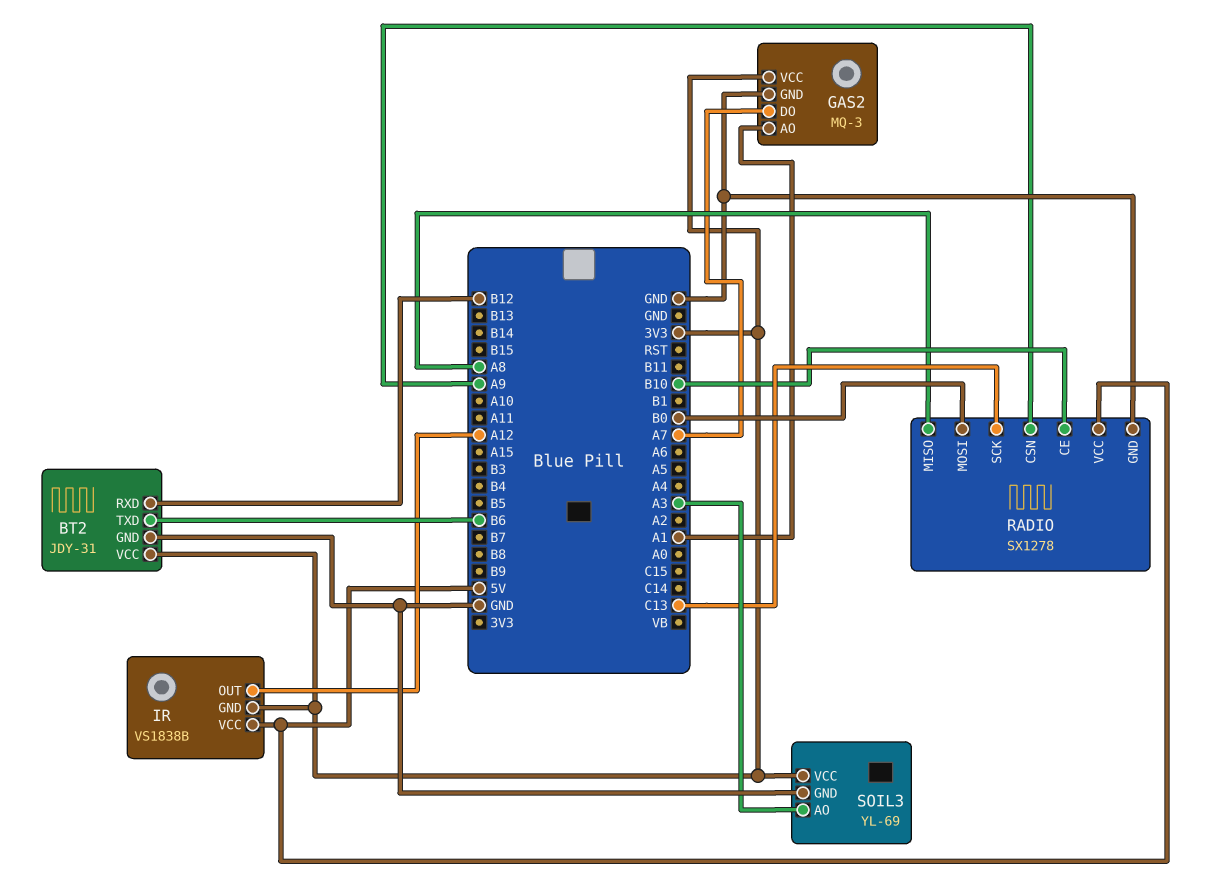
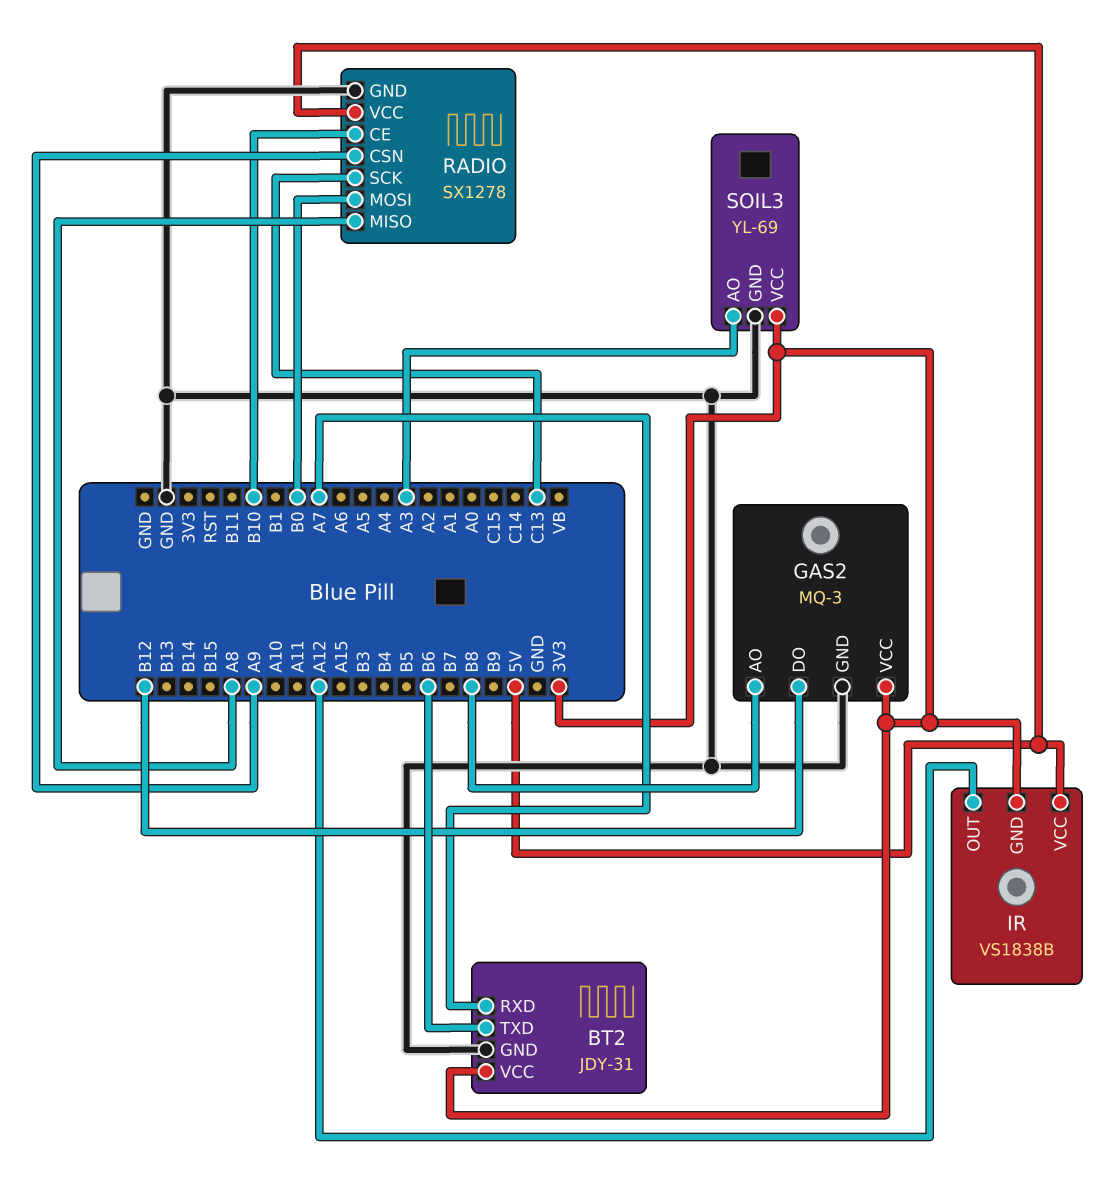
BT2 pin RXD: B12 -> A7
GAS2 pin AO: A1 -> B8
GAS2 pin DO: A7 -> B12

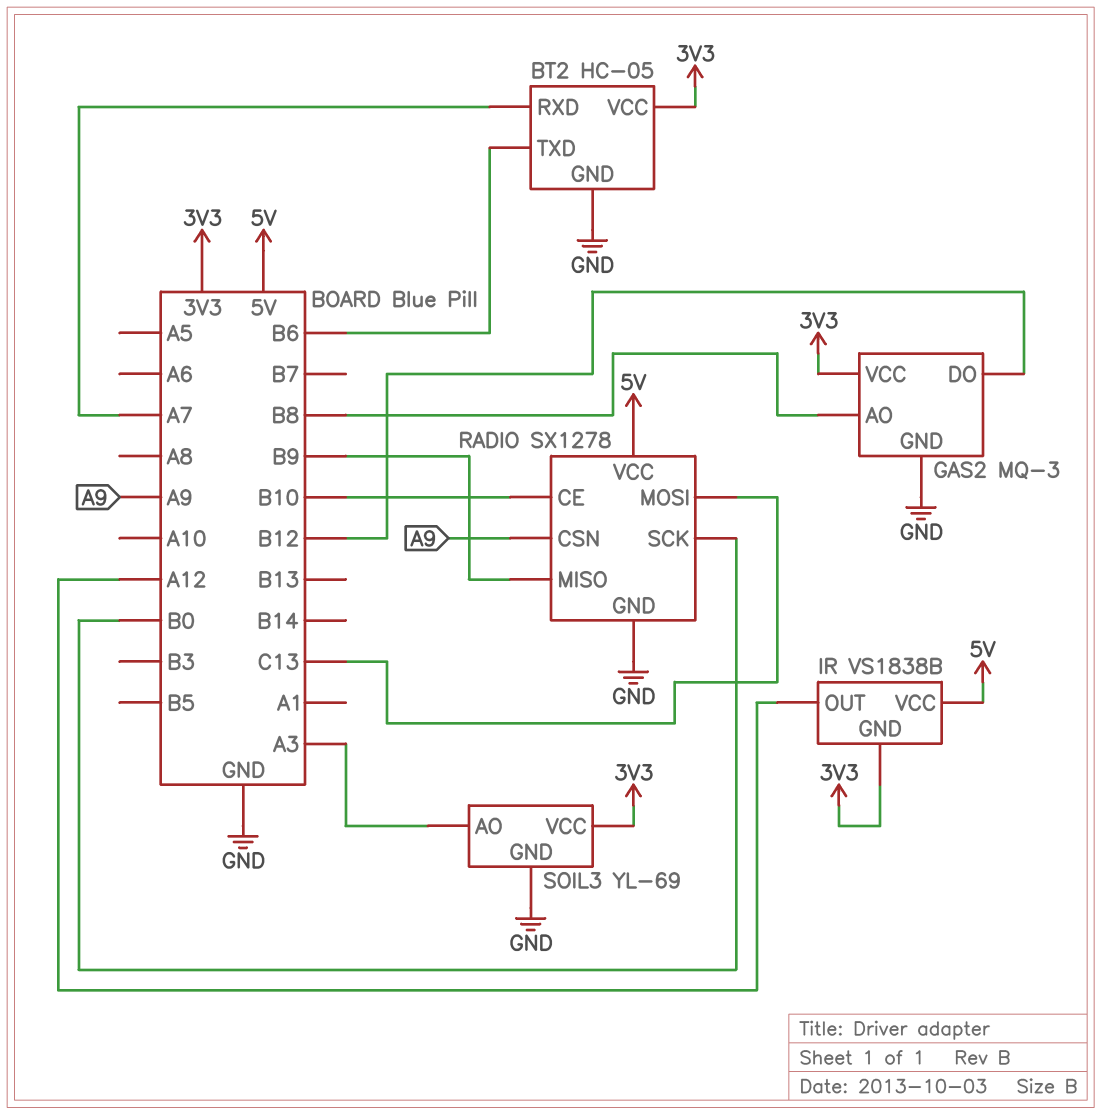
BT2: JDY-31 -> HC-05
RADIO pin MISO: A8 -> B9
RADIO pin MOSI: B0 -> C13
RADIO pin SCK: C13 -> B0

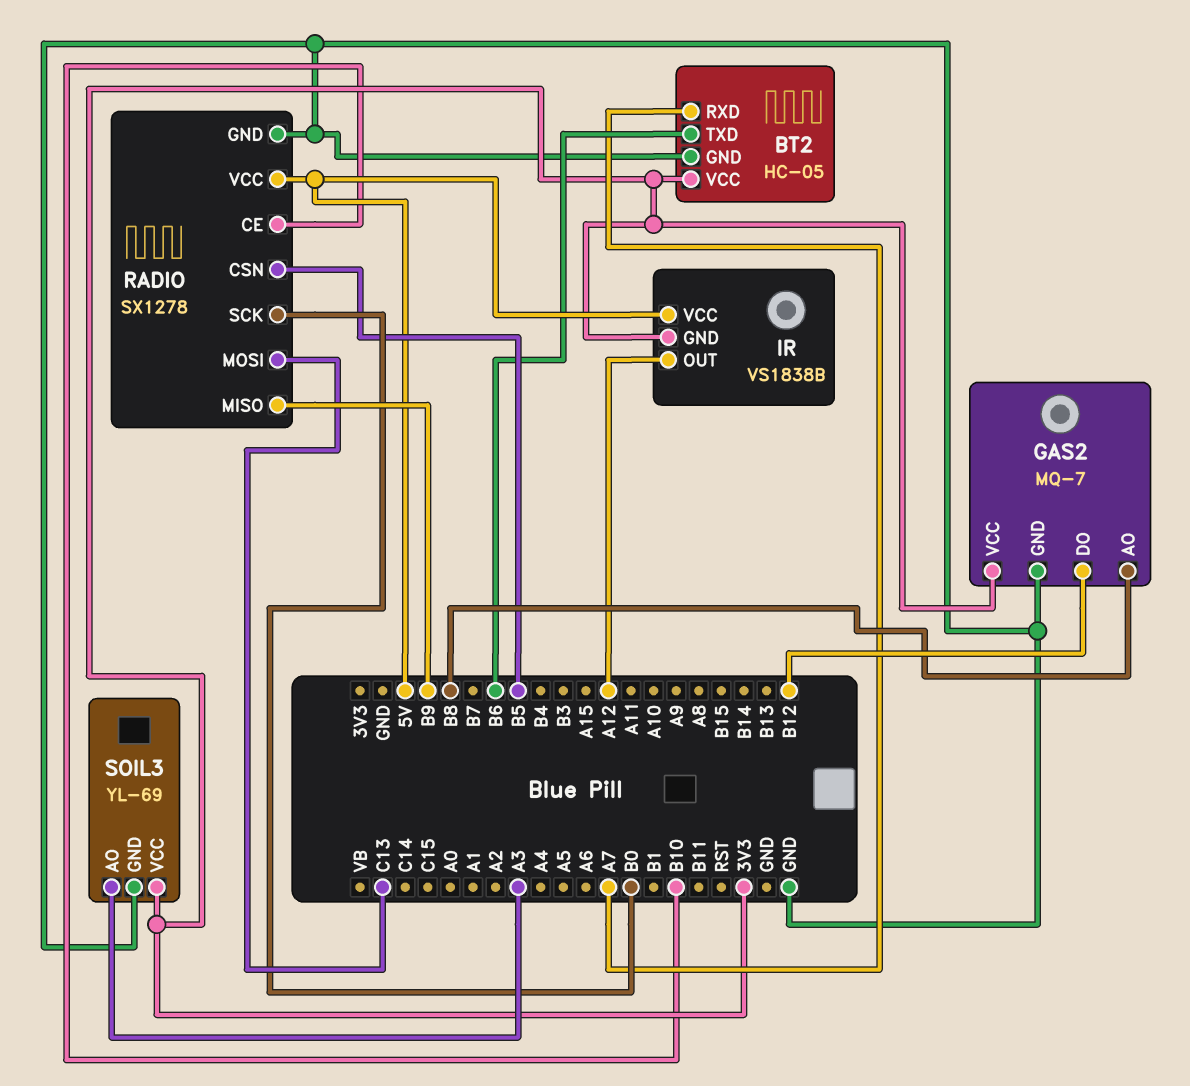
GAS2: MQ-3 -> MQ-7
RADIO pin CSN: A9 -> B5

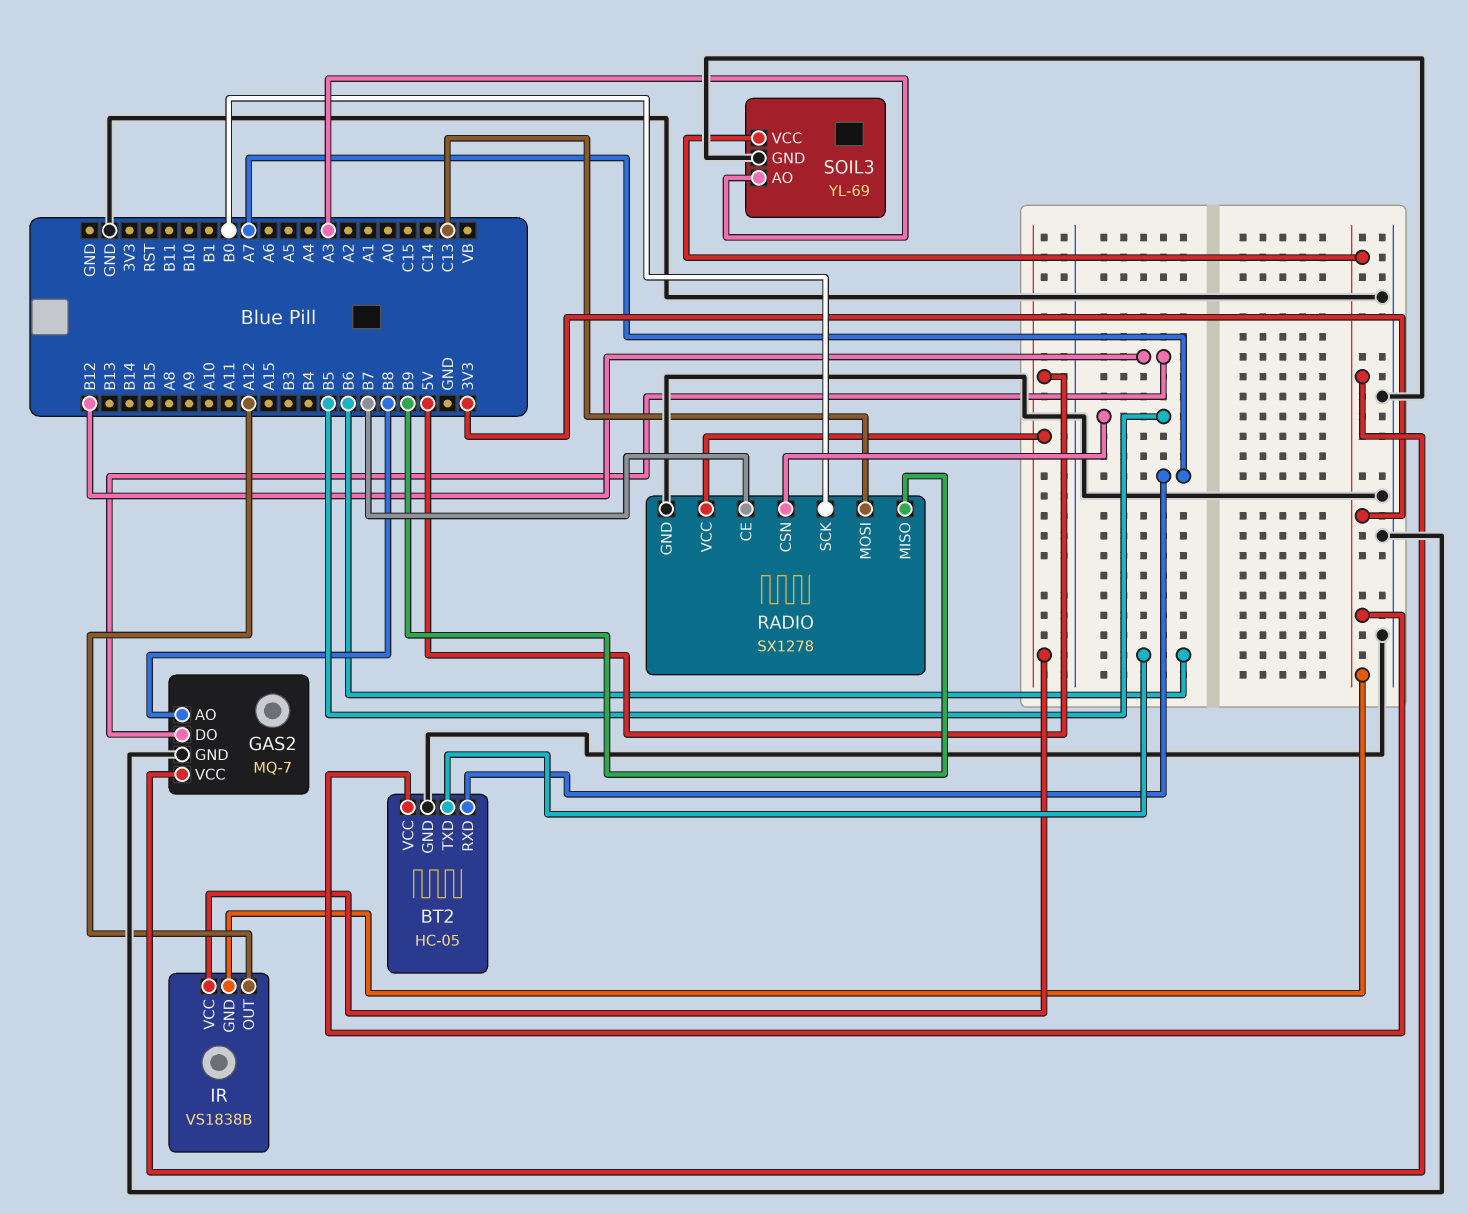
RADIO pin CE: B10 -> B7

